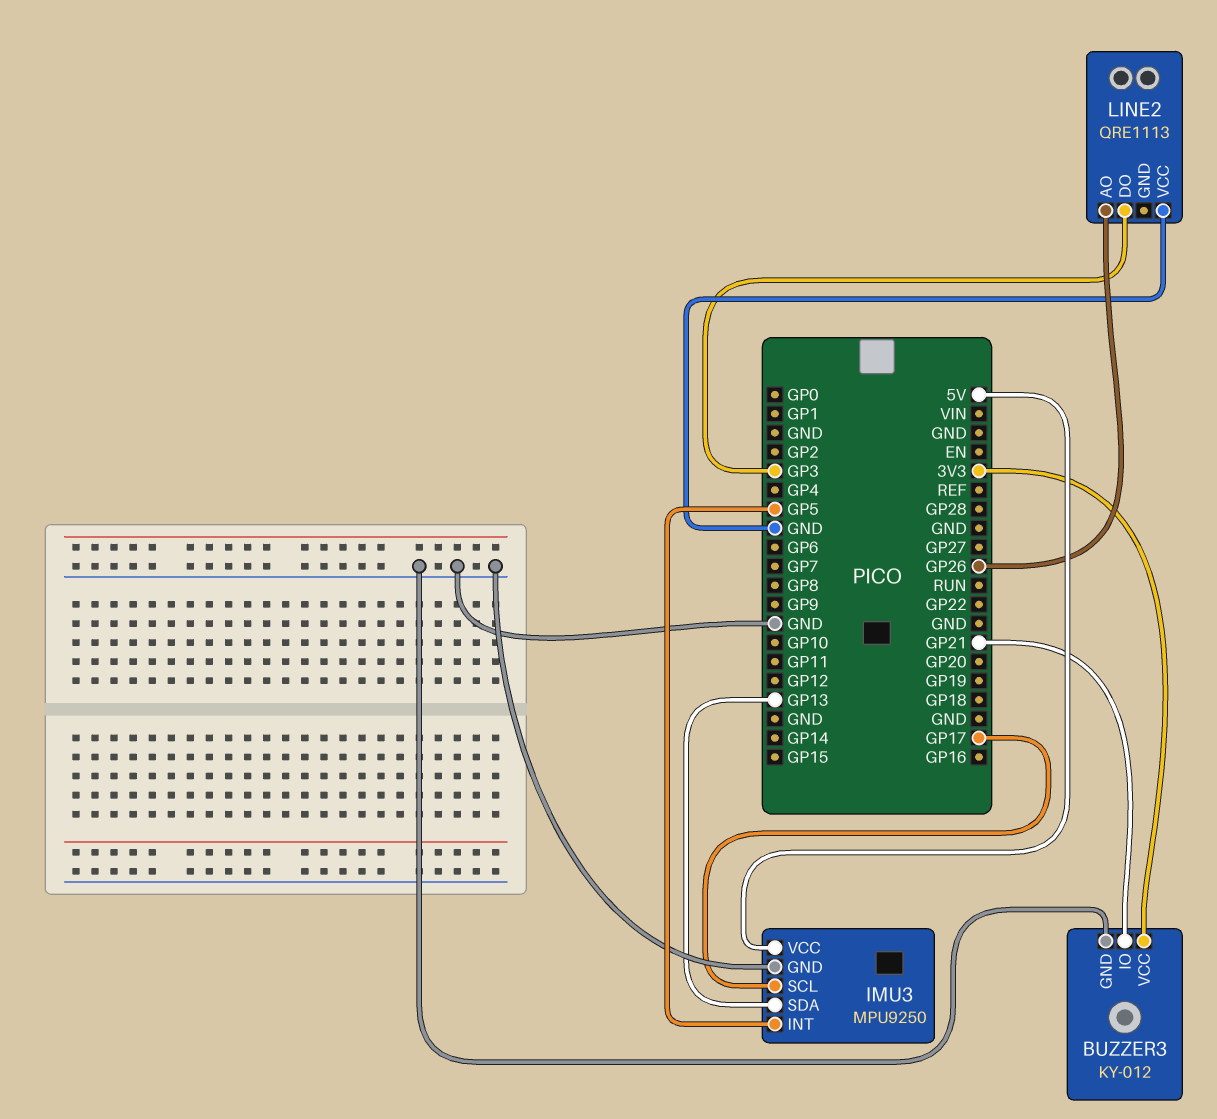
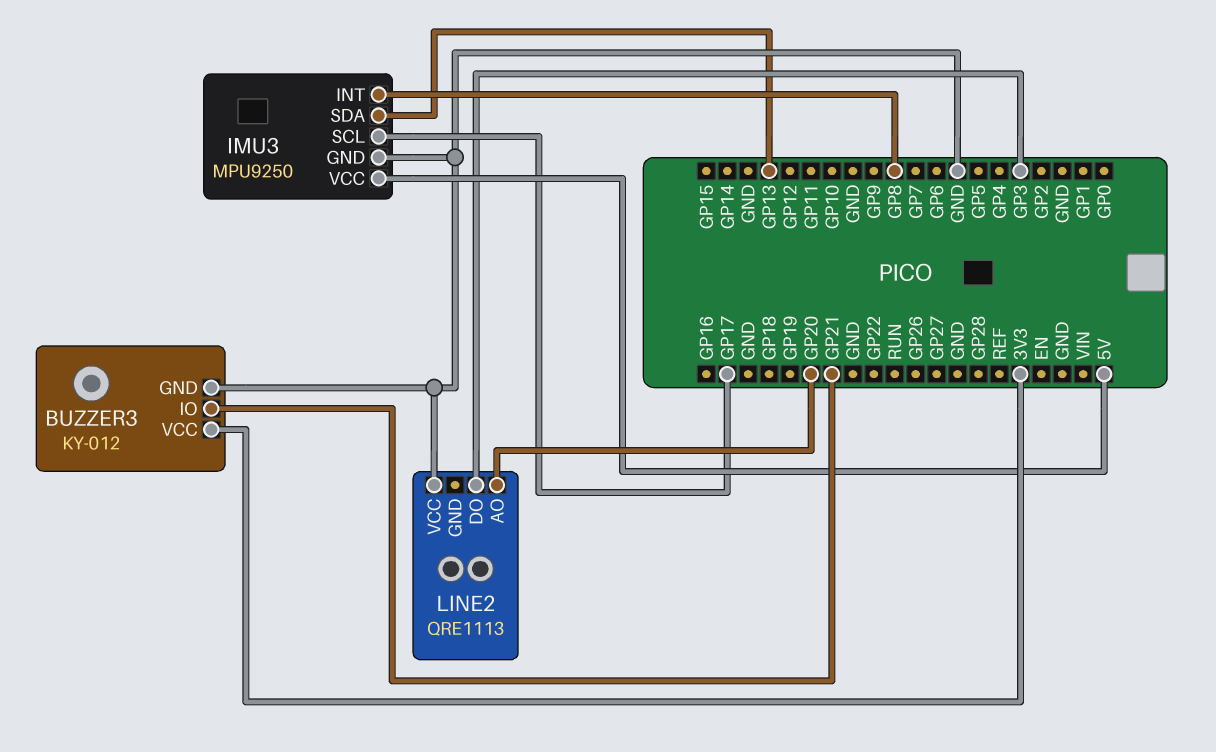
IMU3 pin INT: GP5 -> GP8
LINE2 pin AO: GP26 -> GP20

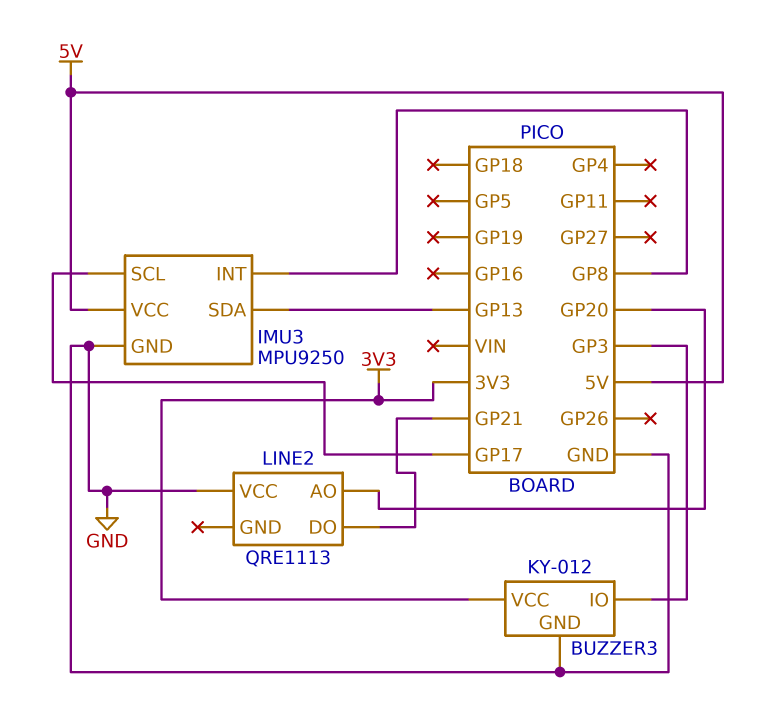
BUZZER3 pin IO: GP21 -> GP3
LINE2 pin DO: GP3 -> GP21

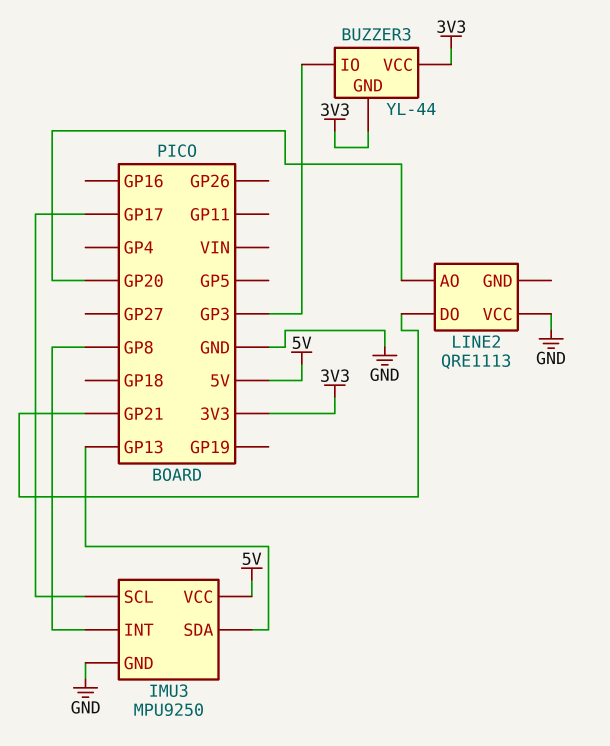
BUZZER3: KY-012 -> YL-44
BUZZER3 pin GND: GND -> 3V3

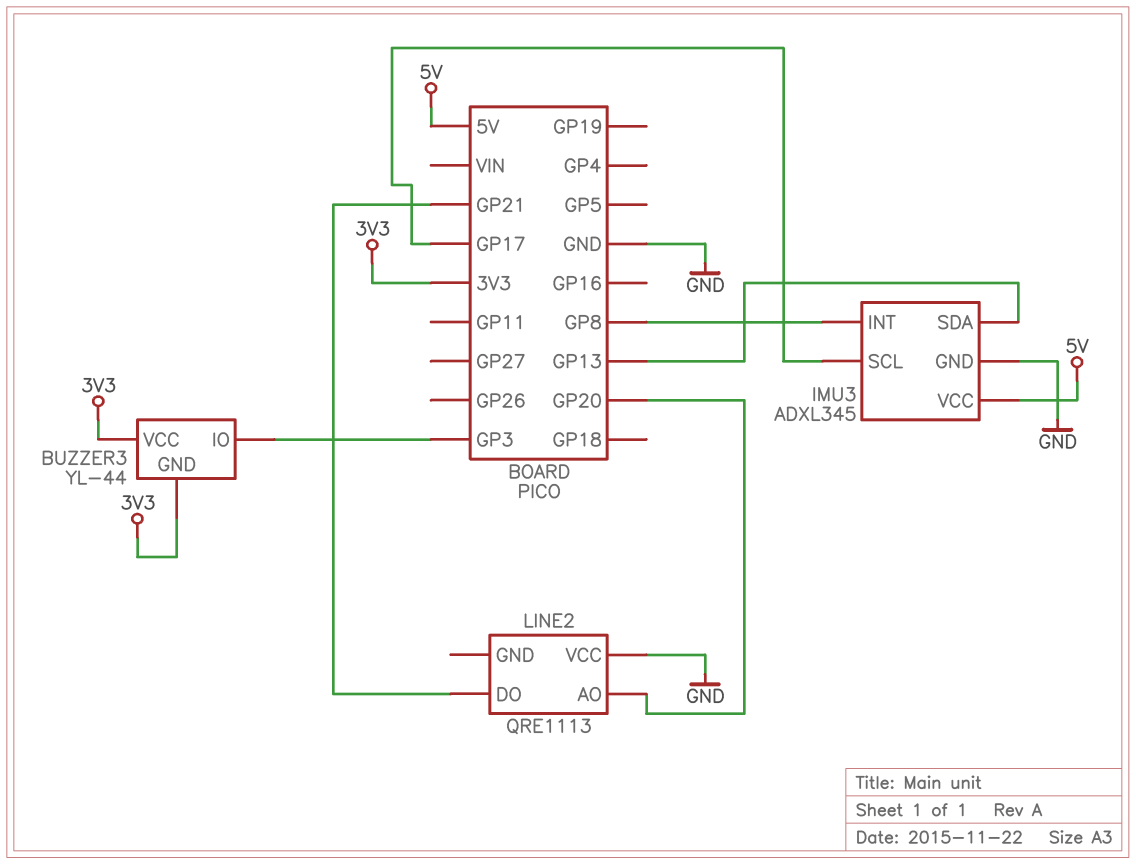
IMU3: MPU9250 -> ADXL345

